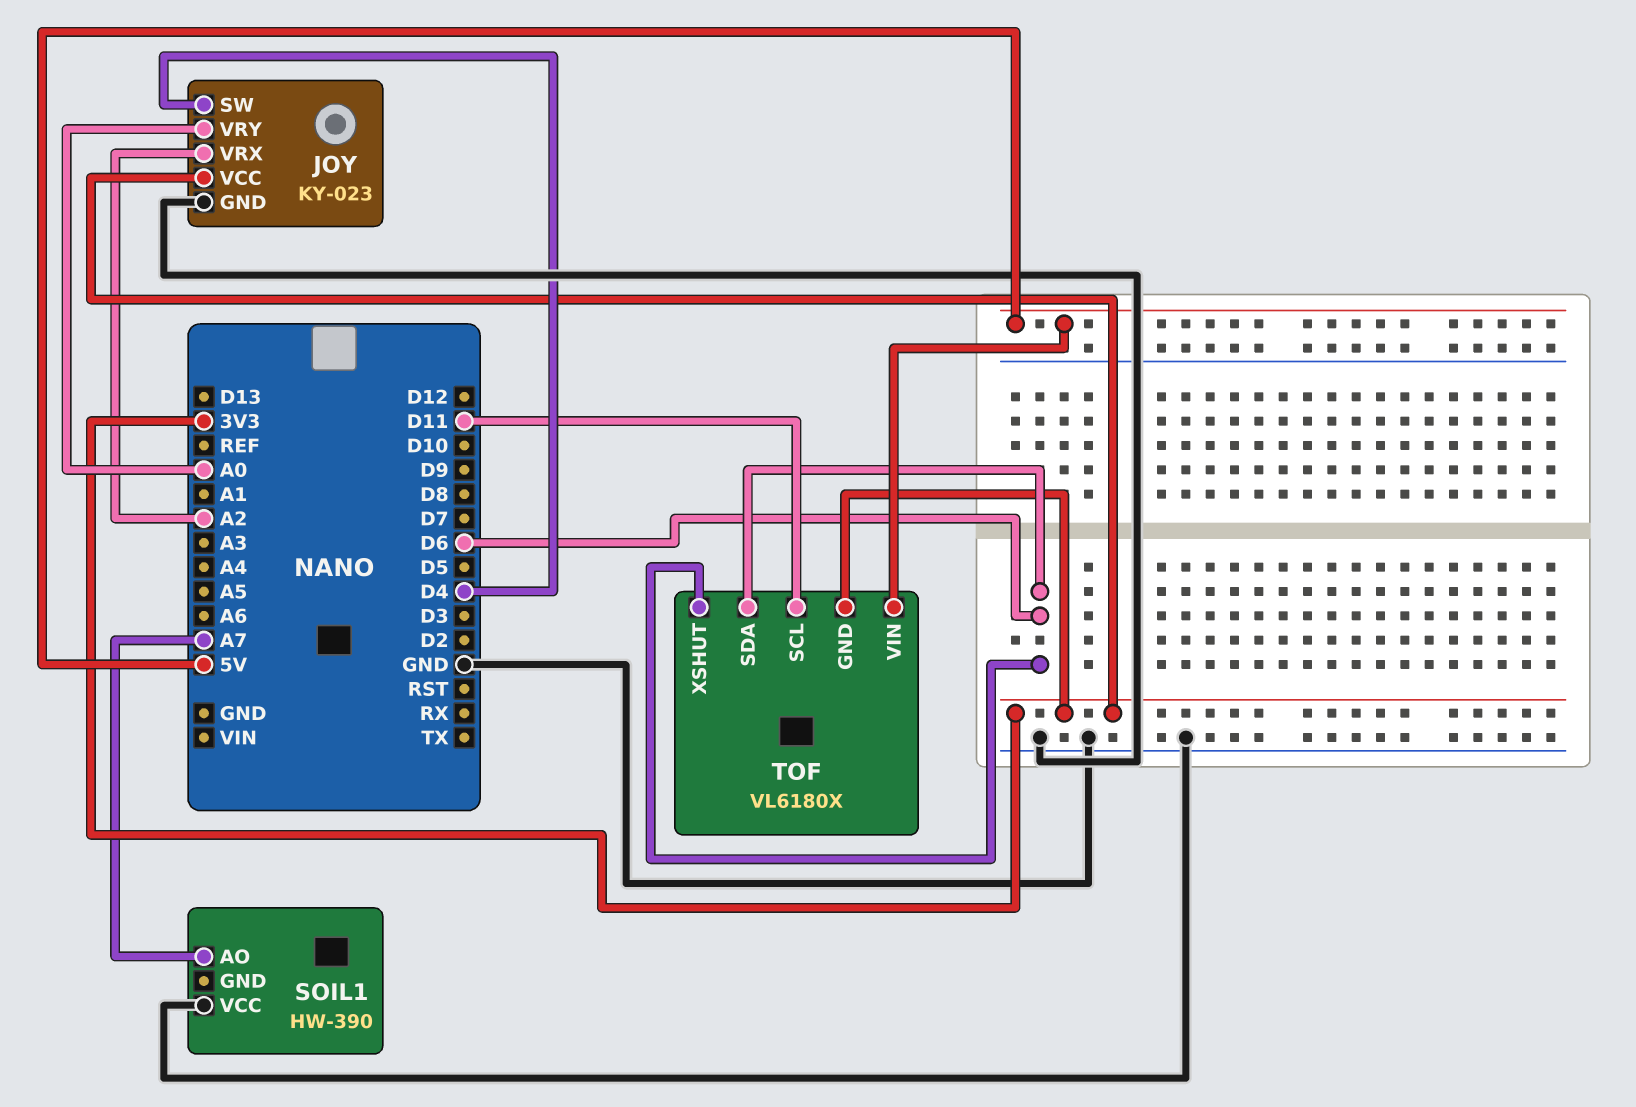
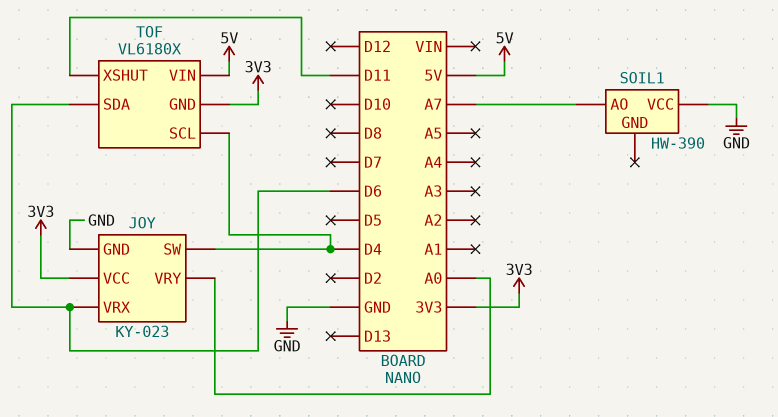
JOY pin VRX: A2 -> D6
TOF pin SCL: D11 -> D4
TOF pin XSHUT: D6 -> D11

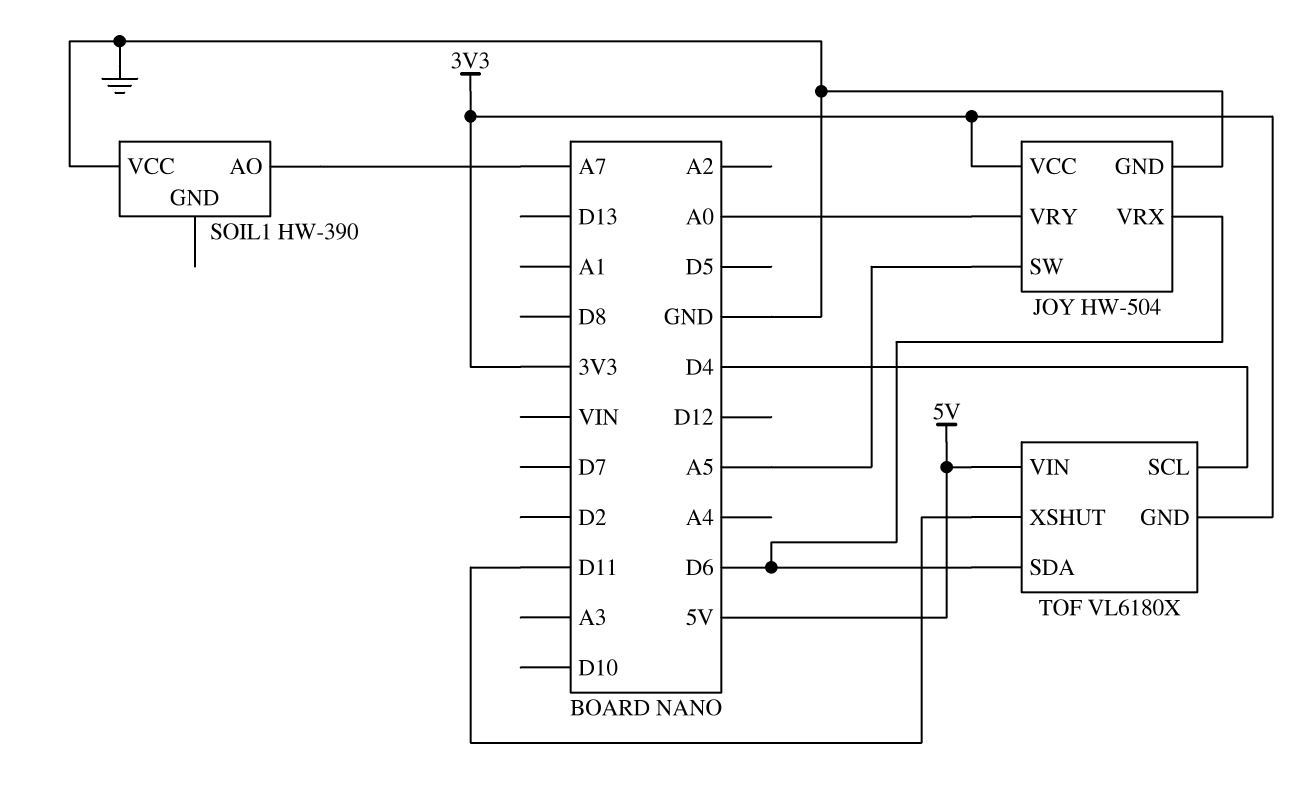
JOY: KY-023 -> HW-504
JOY pin SW: D4 -> A5

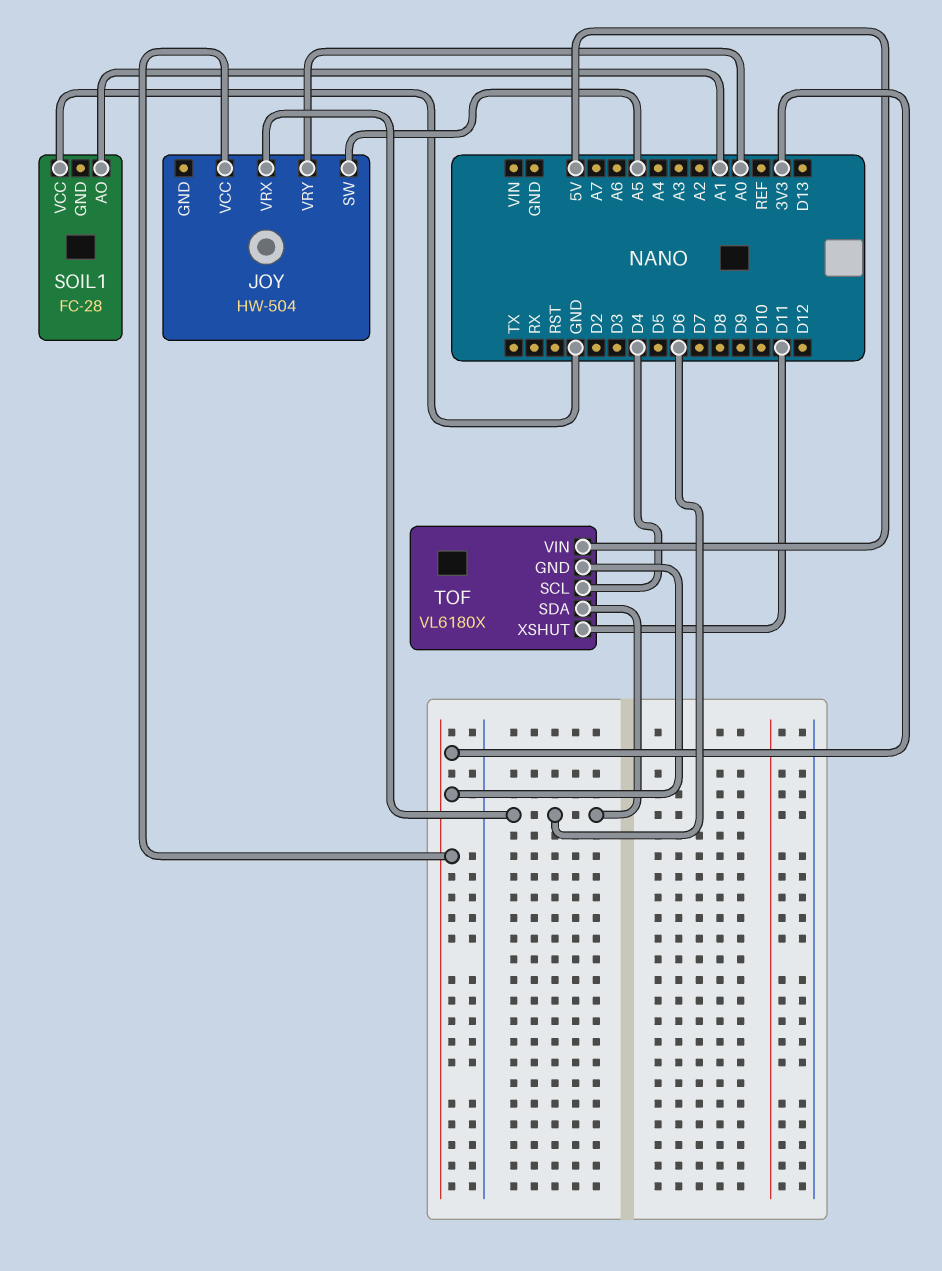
JOY pin GND: GND -> none
SOIL1: HW-390 -> FC-28
SOIL1 pin AO: A7 -> A1

